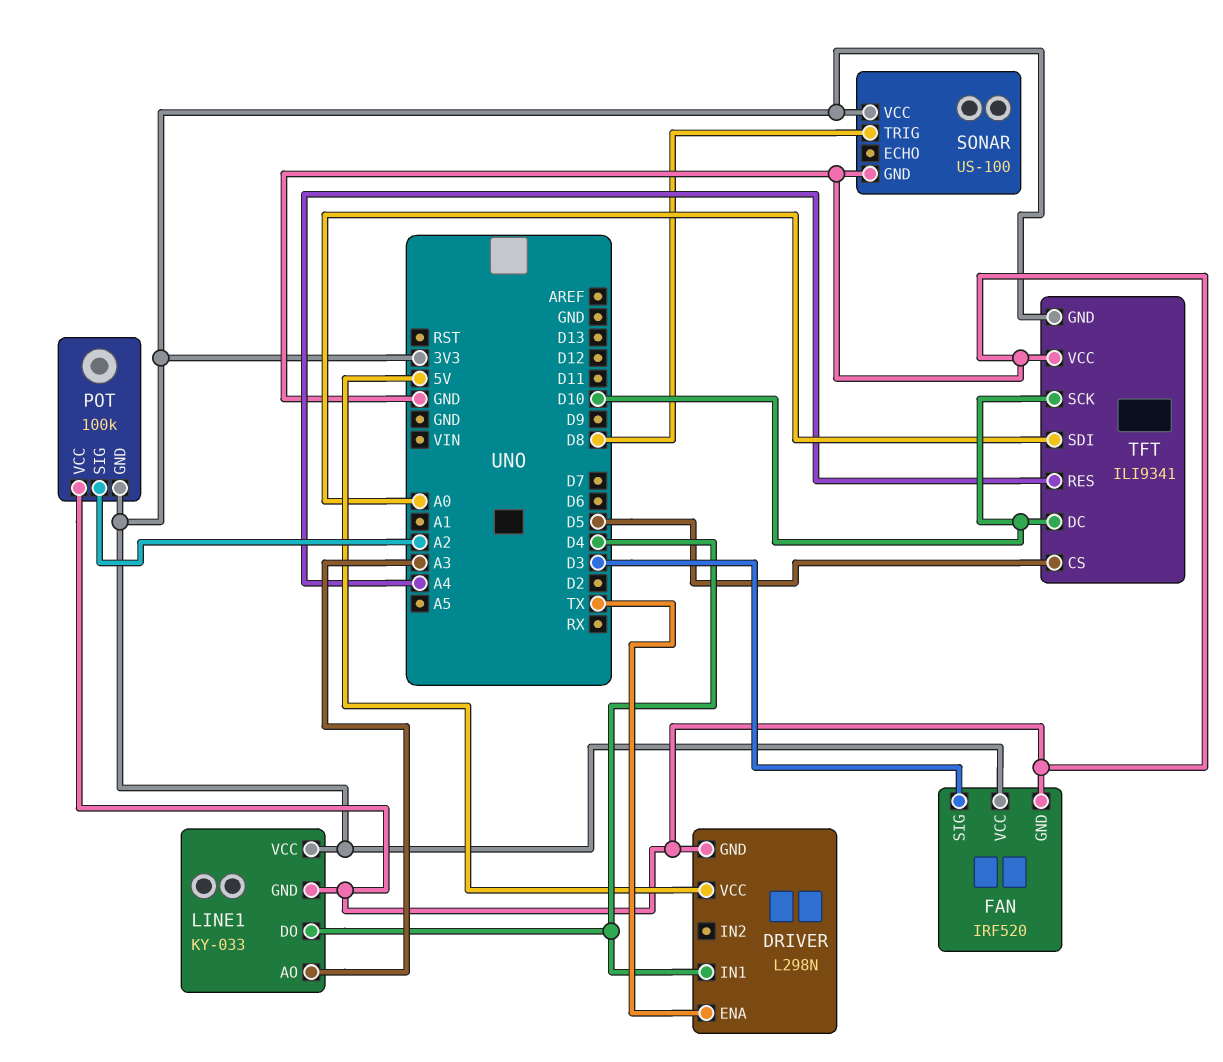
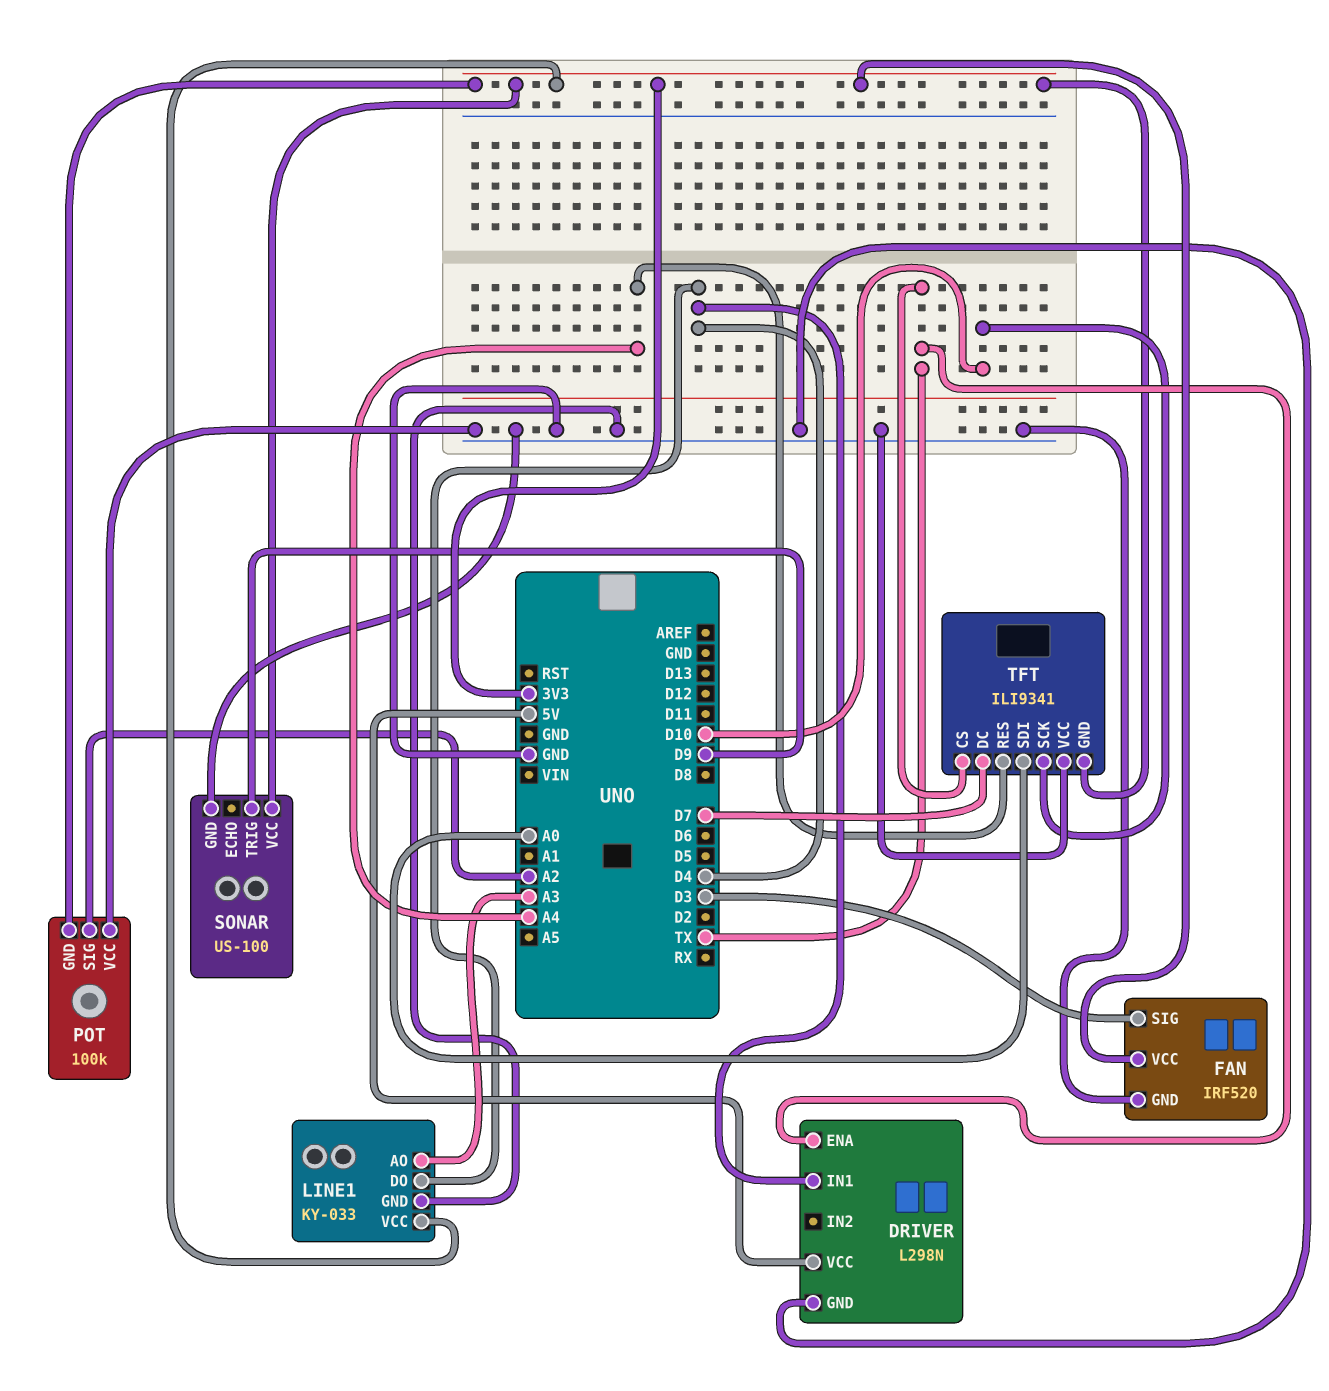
SONAR pin TRIG: D8 -> D9
TFT pin CS: D5 -> TX
TFT pin DC: D10 -> D7

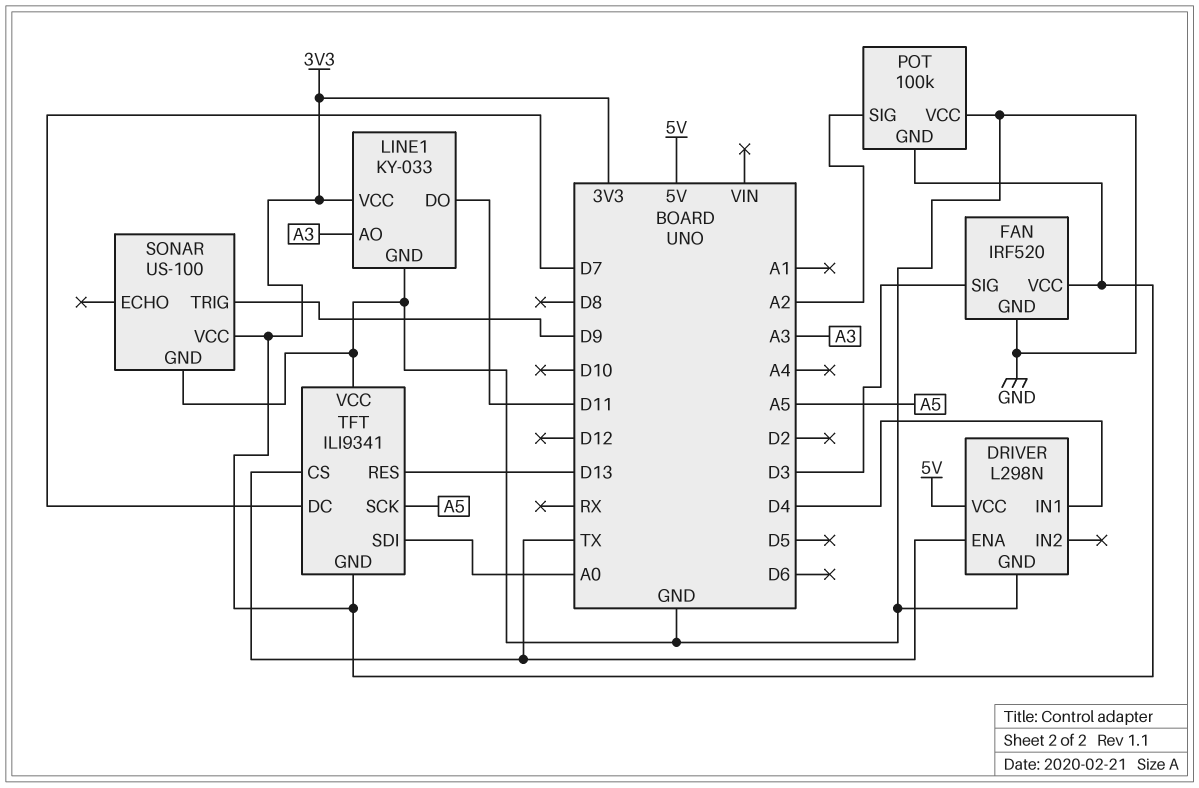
LINE1 pin DO: D4 -> D11
TFT pin RES: A4 -> D13
TFT pin SCK: D10 -> A5

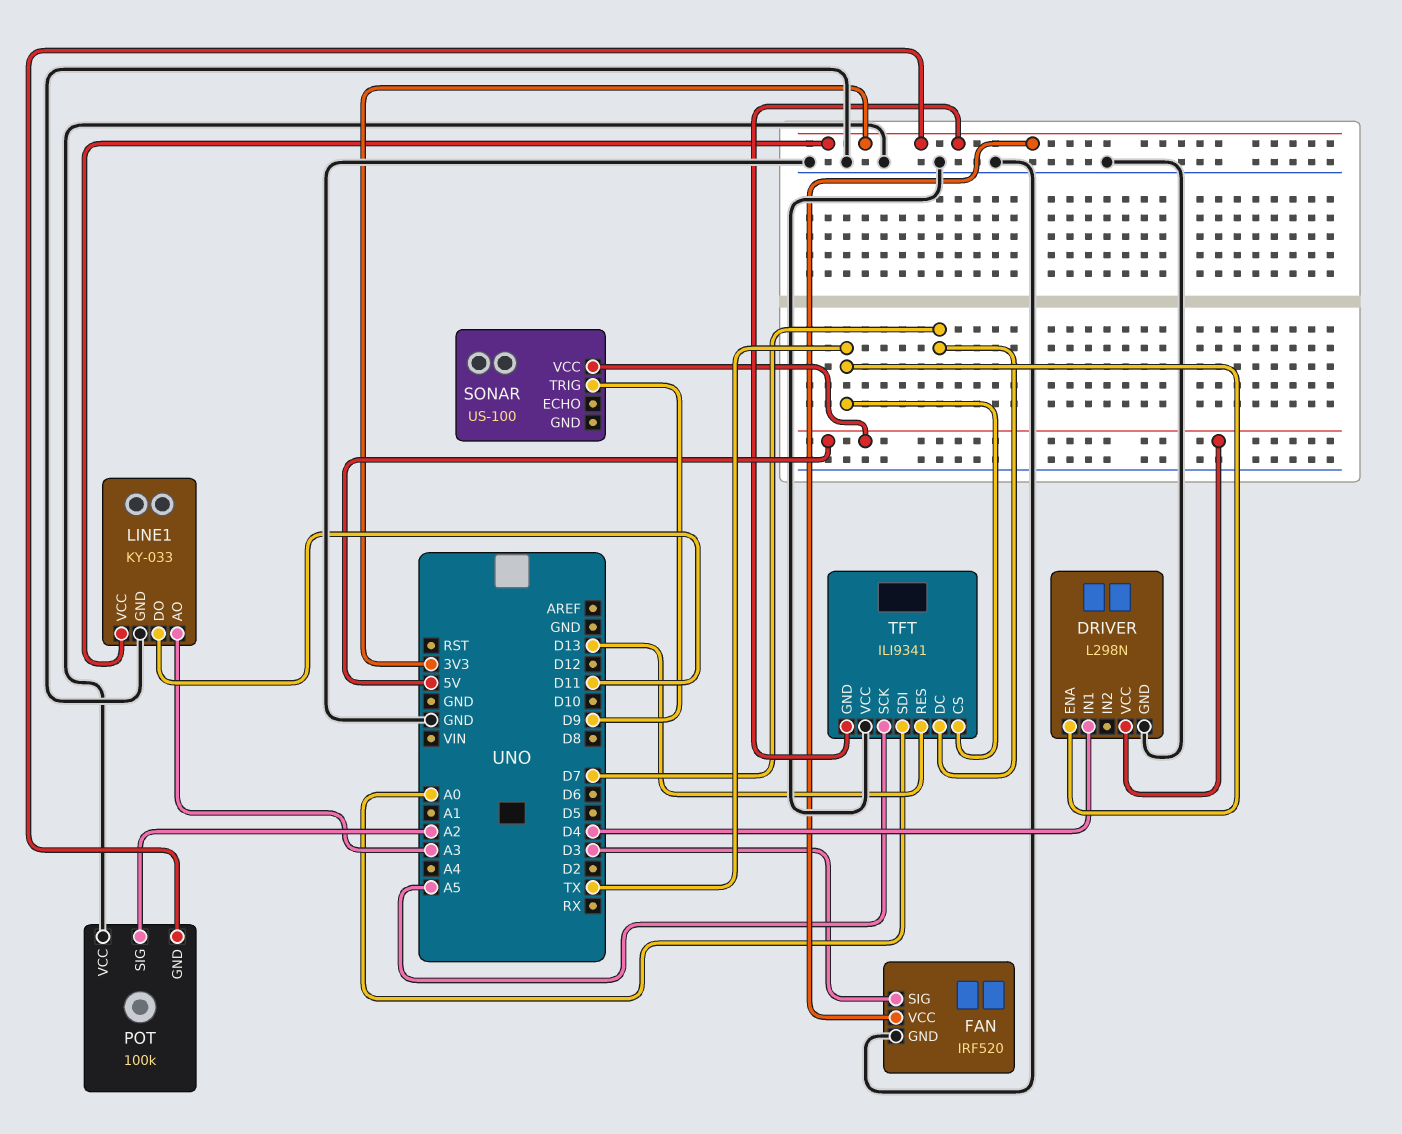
SONAR pin GND: GND -> none
SONAR pin VCC: 3V3 -> 5V

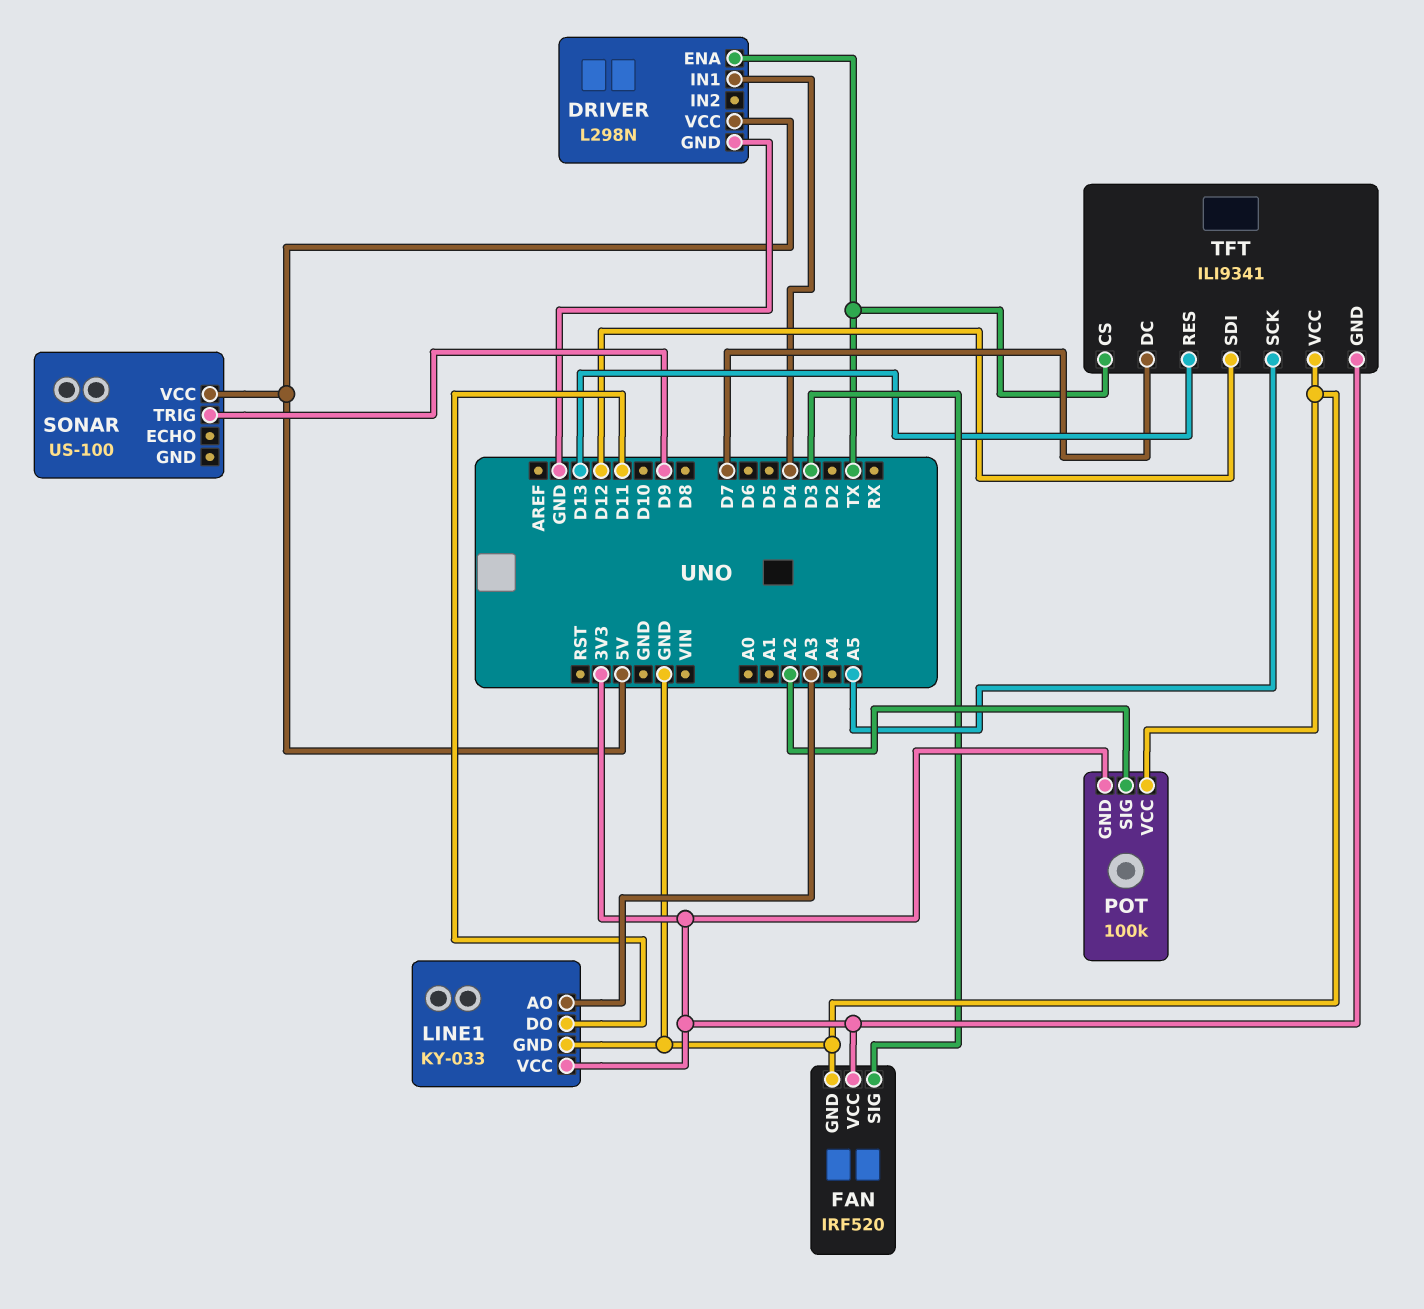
TFT pin SDI: A0 -> D12

